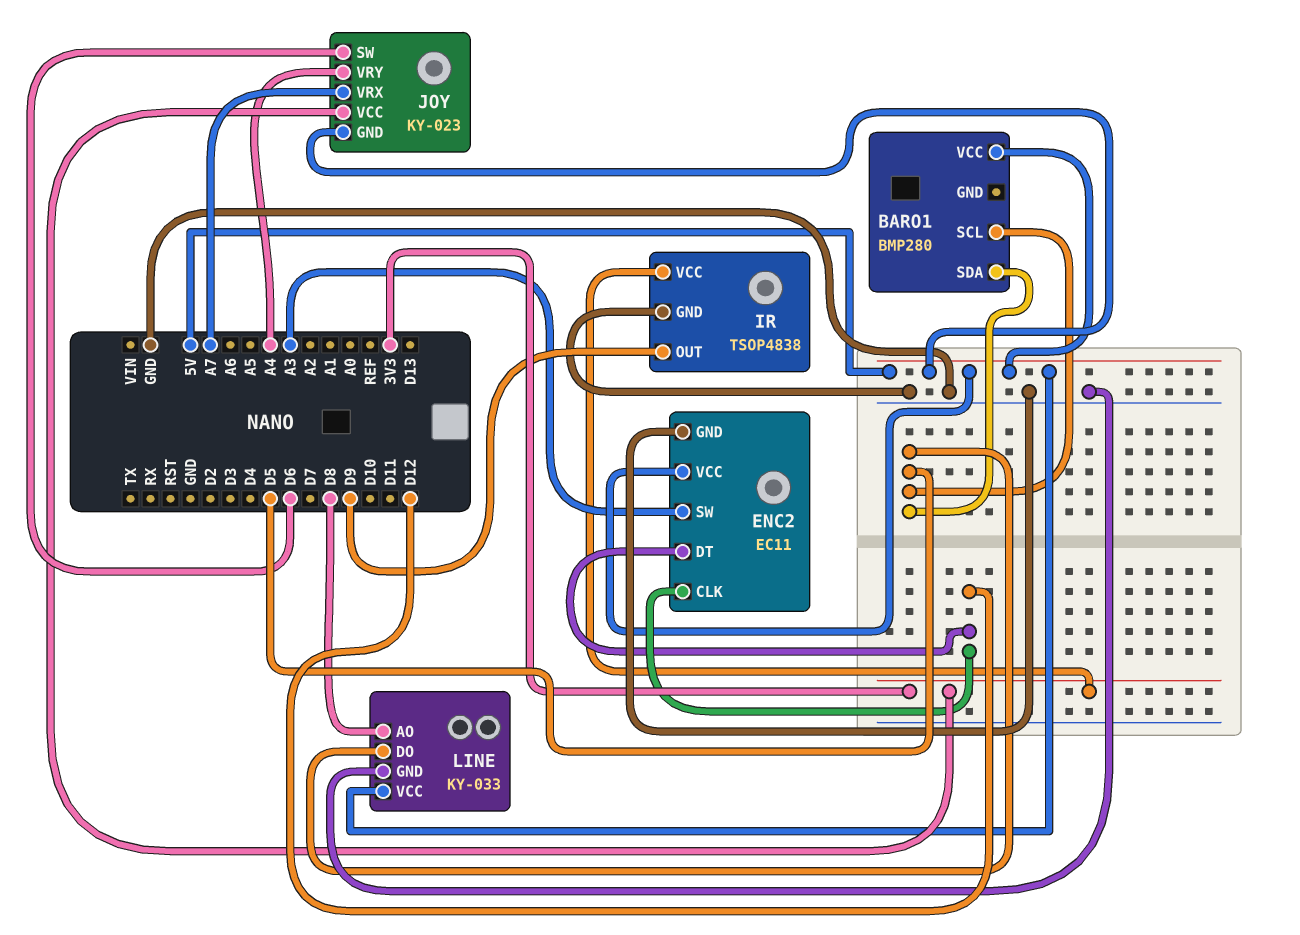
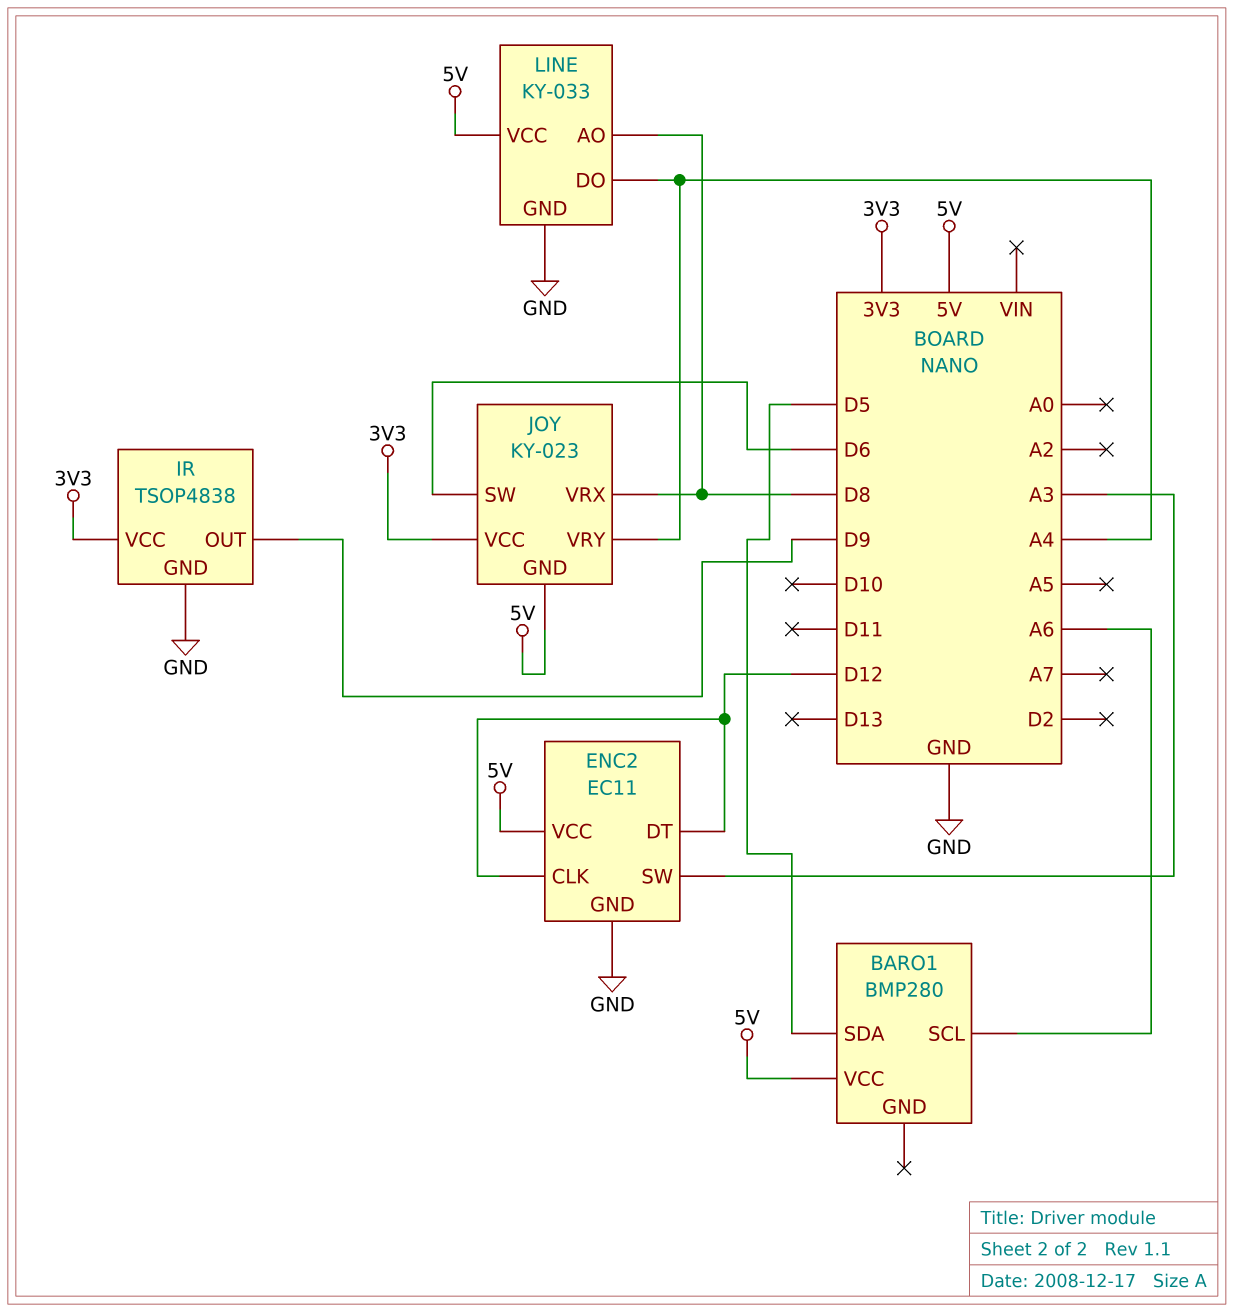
BARO1 pin SCL: D5 -> A6
JOY pin VRX: A7 -> D8
LINE pin DO: D5 -> A4

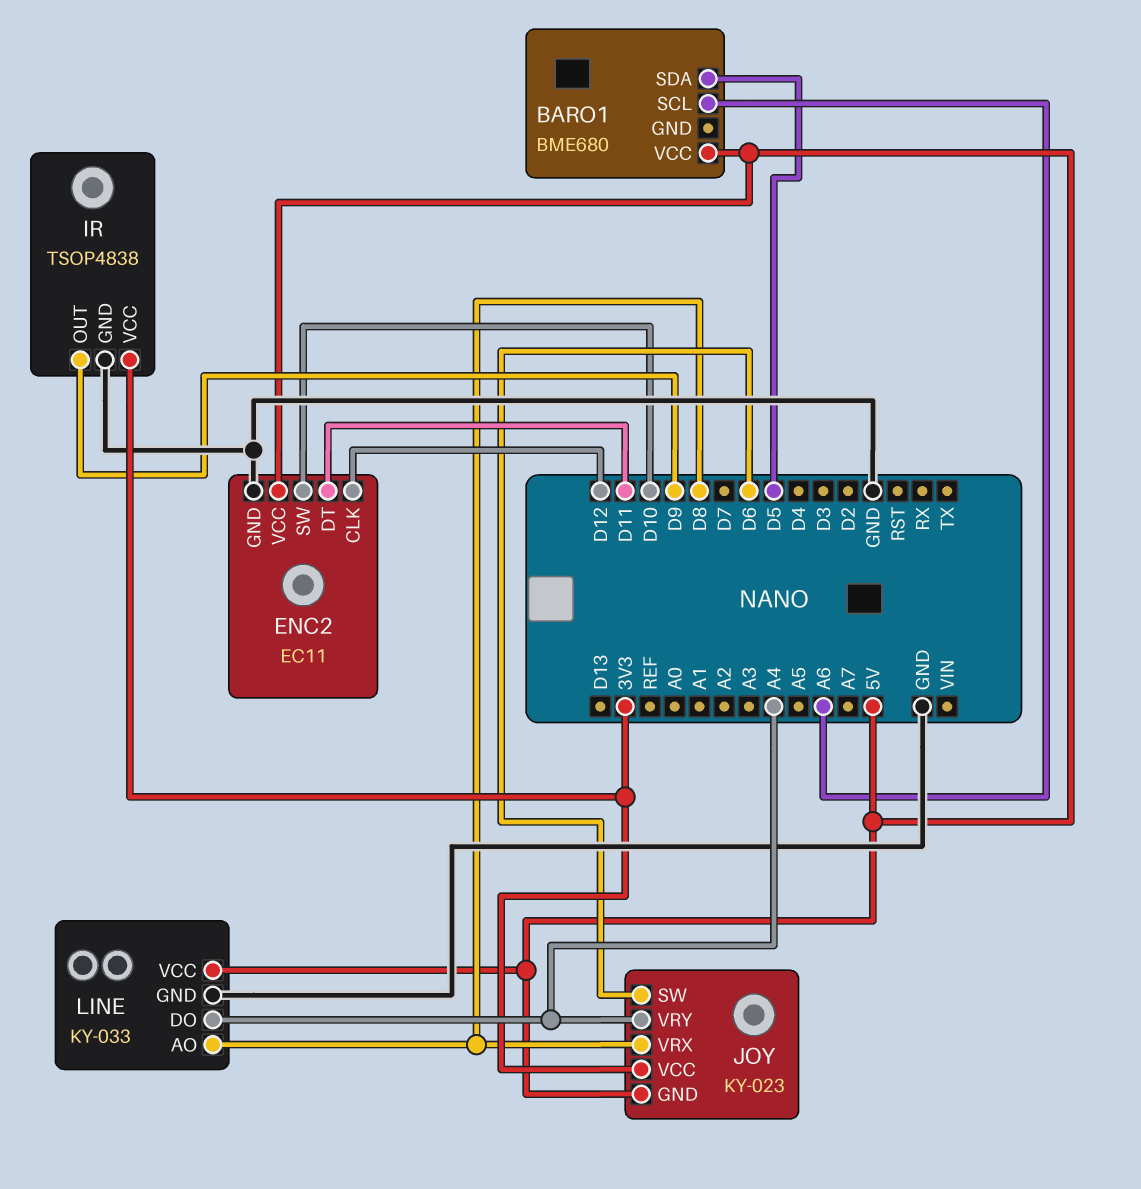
BARO1: BMP280 -> BME680
ENC2 pin DT: D12 -> D11
ENC2 pin SW: A3 -> D10

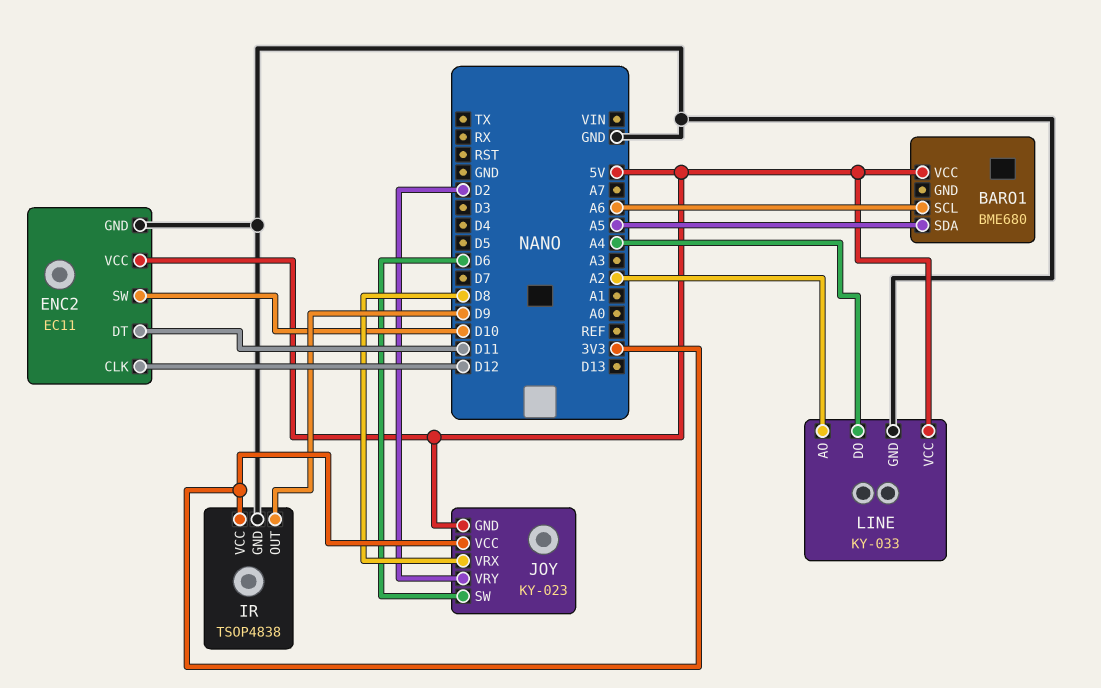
BARO1 pin SDA: D5 -> A5
JOY pin VRY: A4 -> D2
LINE pin AO: D8 -> A2

